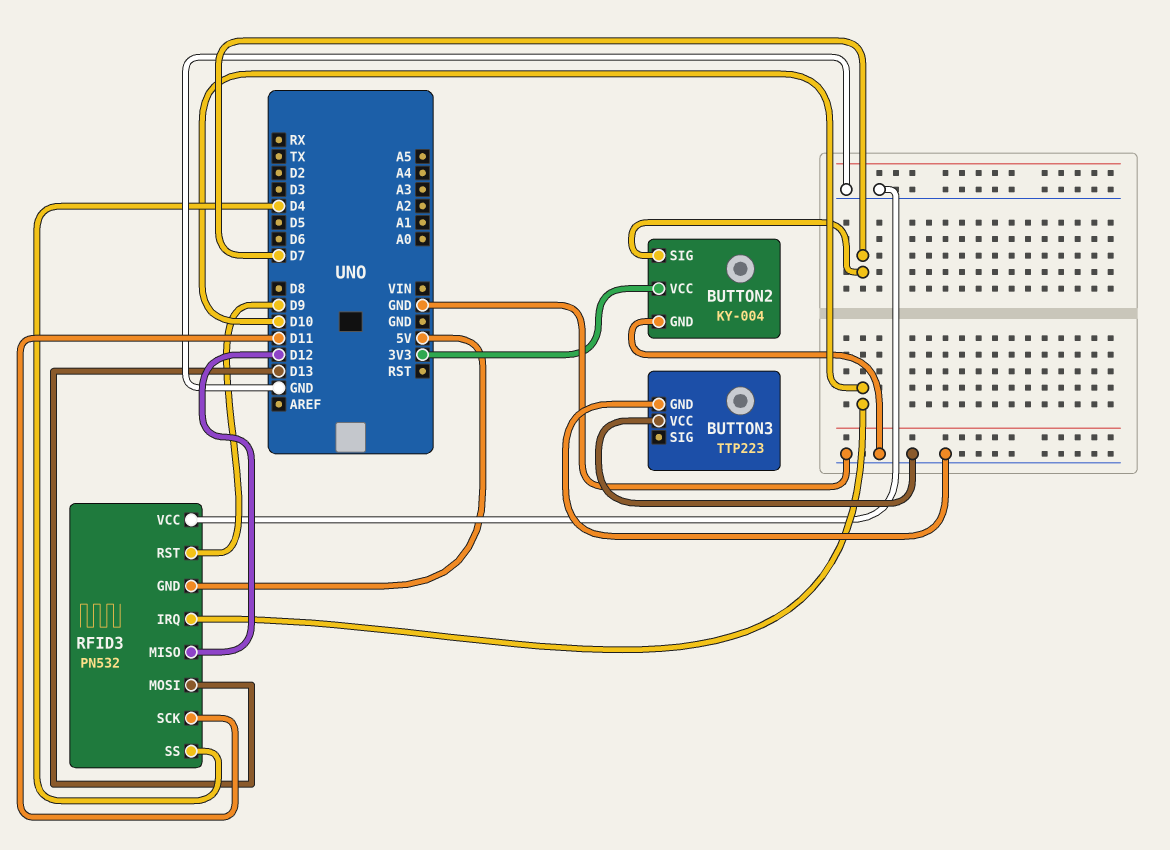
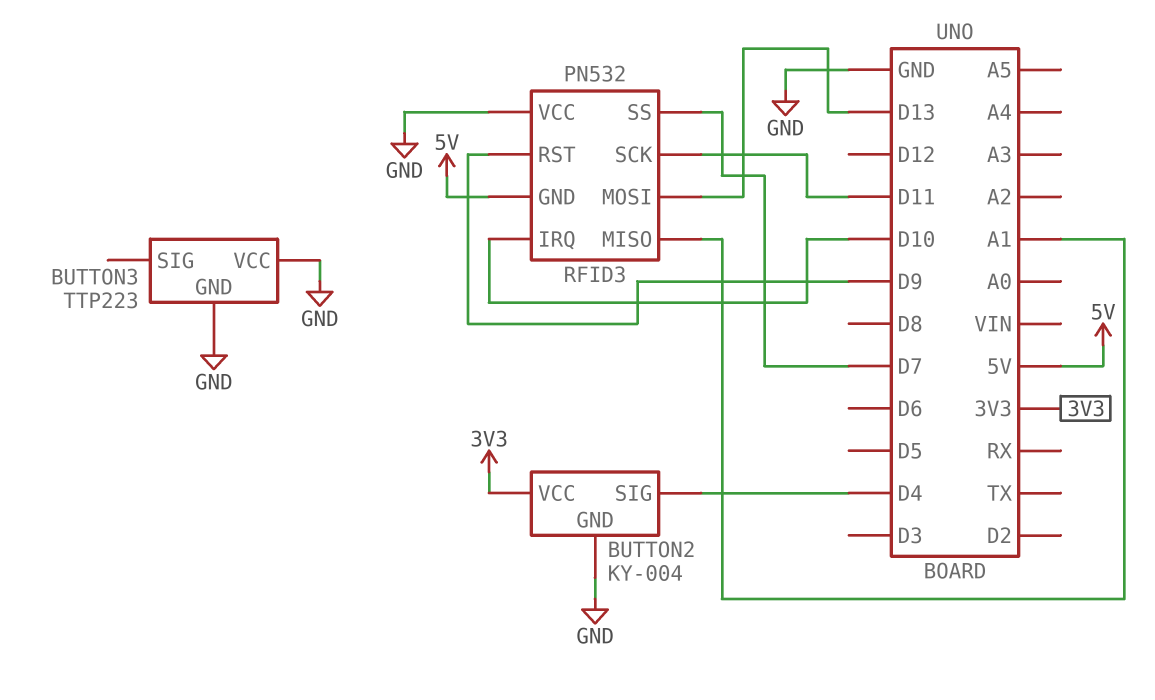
BUTTON2 pin SIG: D7 -> D4
RFID3 pin MISO: D12 -> A1
RFID3 pin SS: D4 -> D7

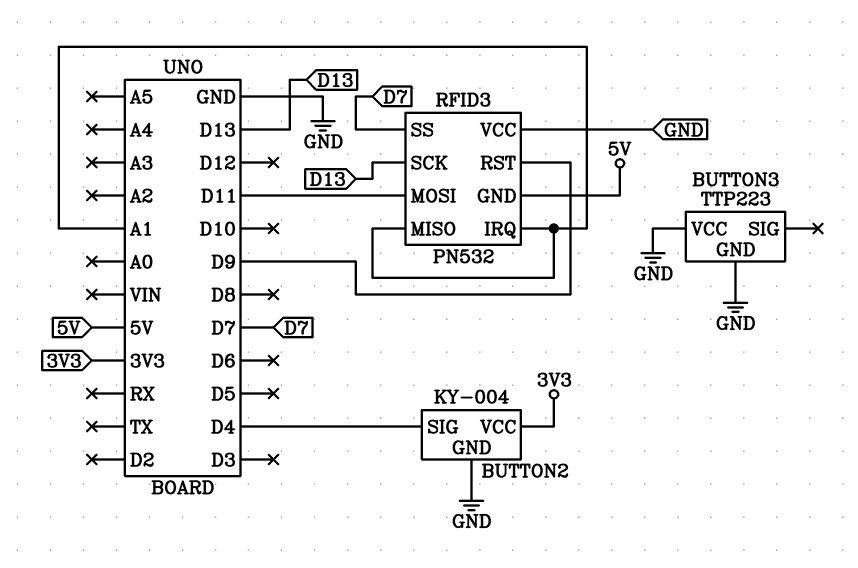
RFID3 pin IRQ: D10 -> A1
RFID3 pin MOSI: D13 -> D11
RFID3 pin SCK: D11 -> D13

